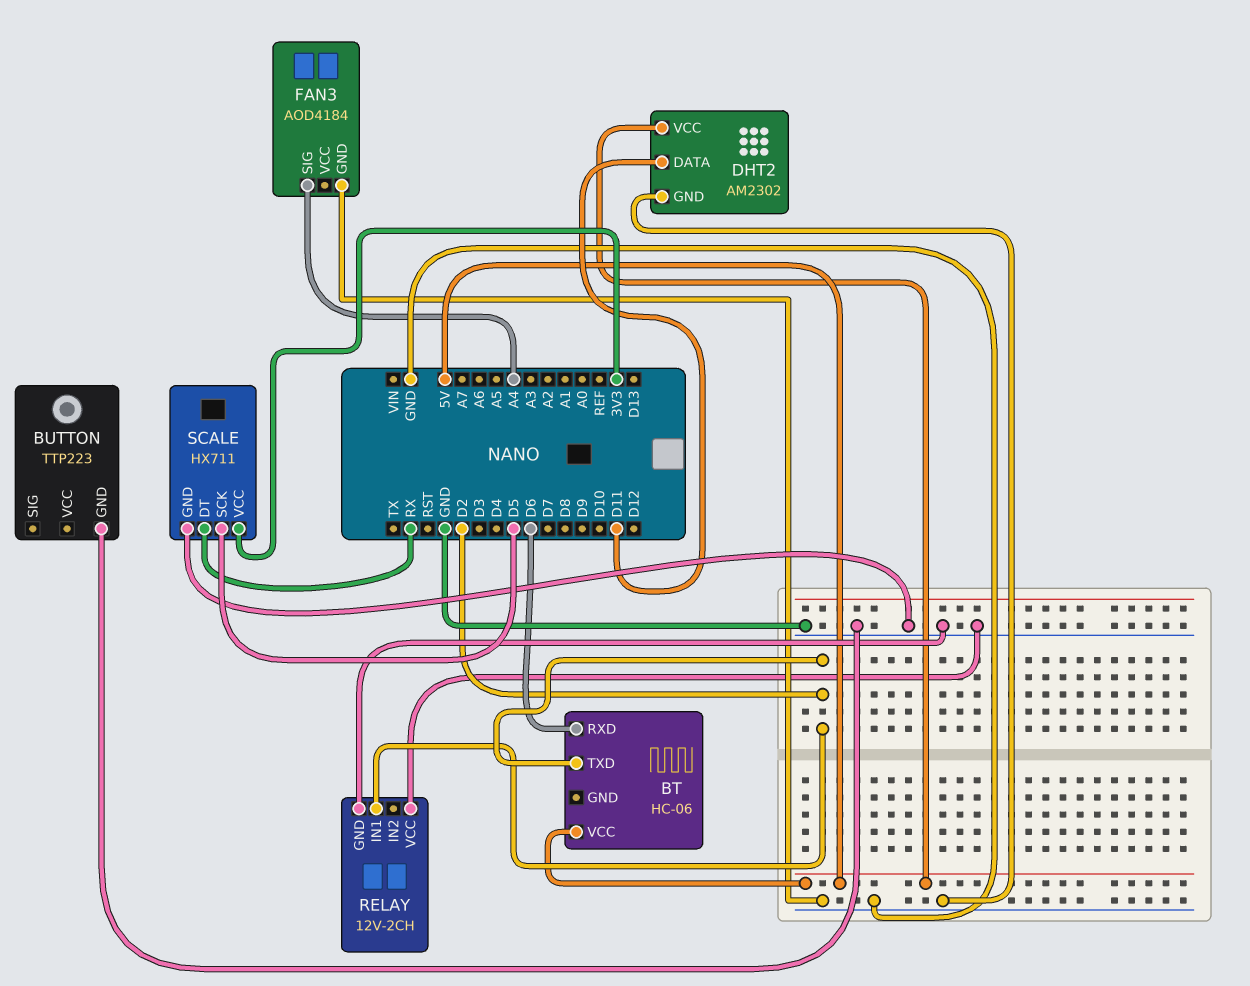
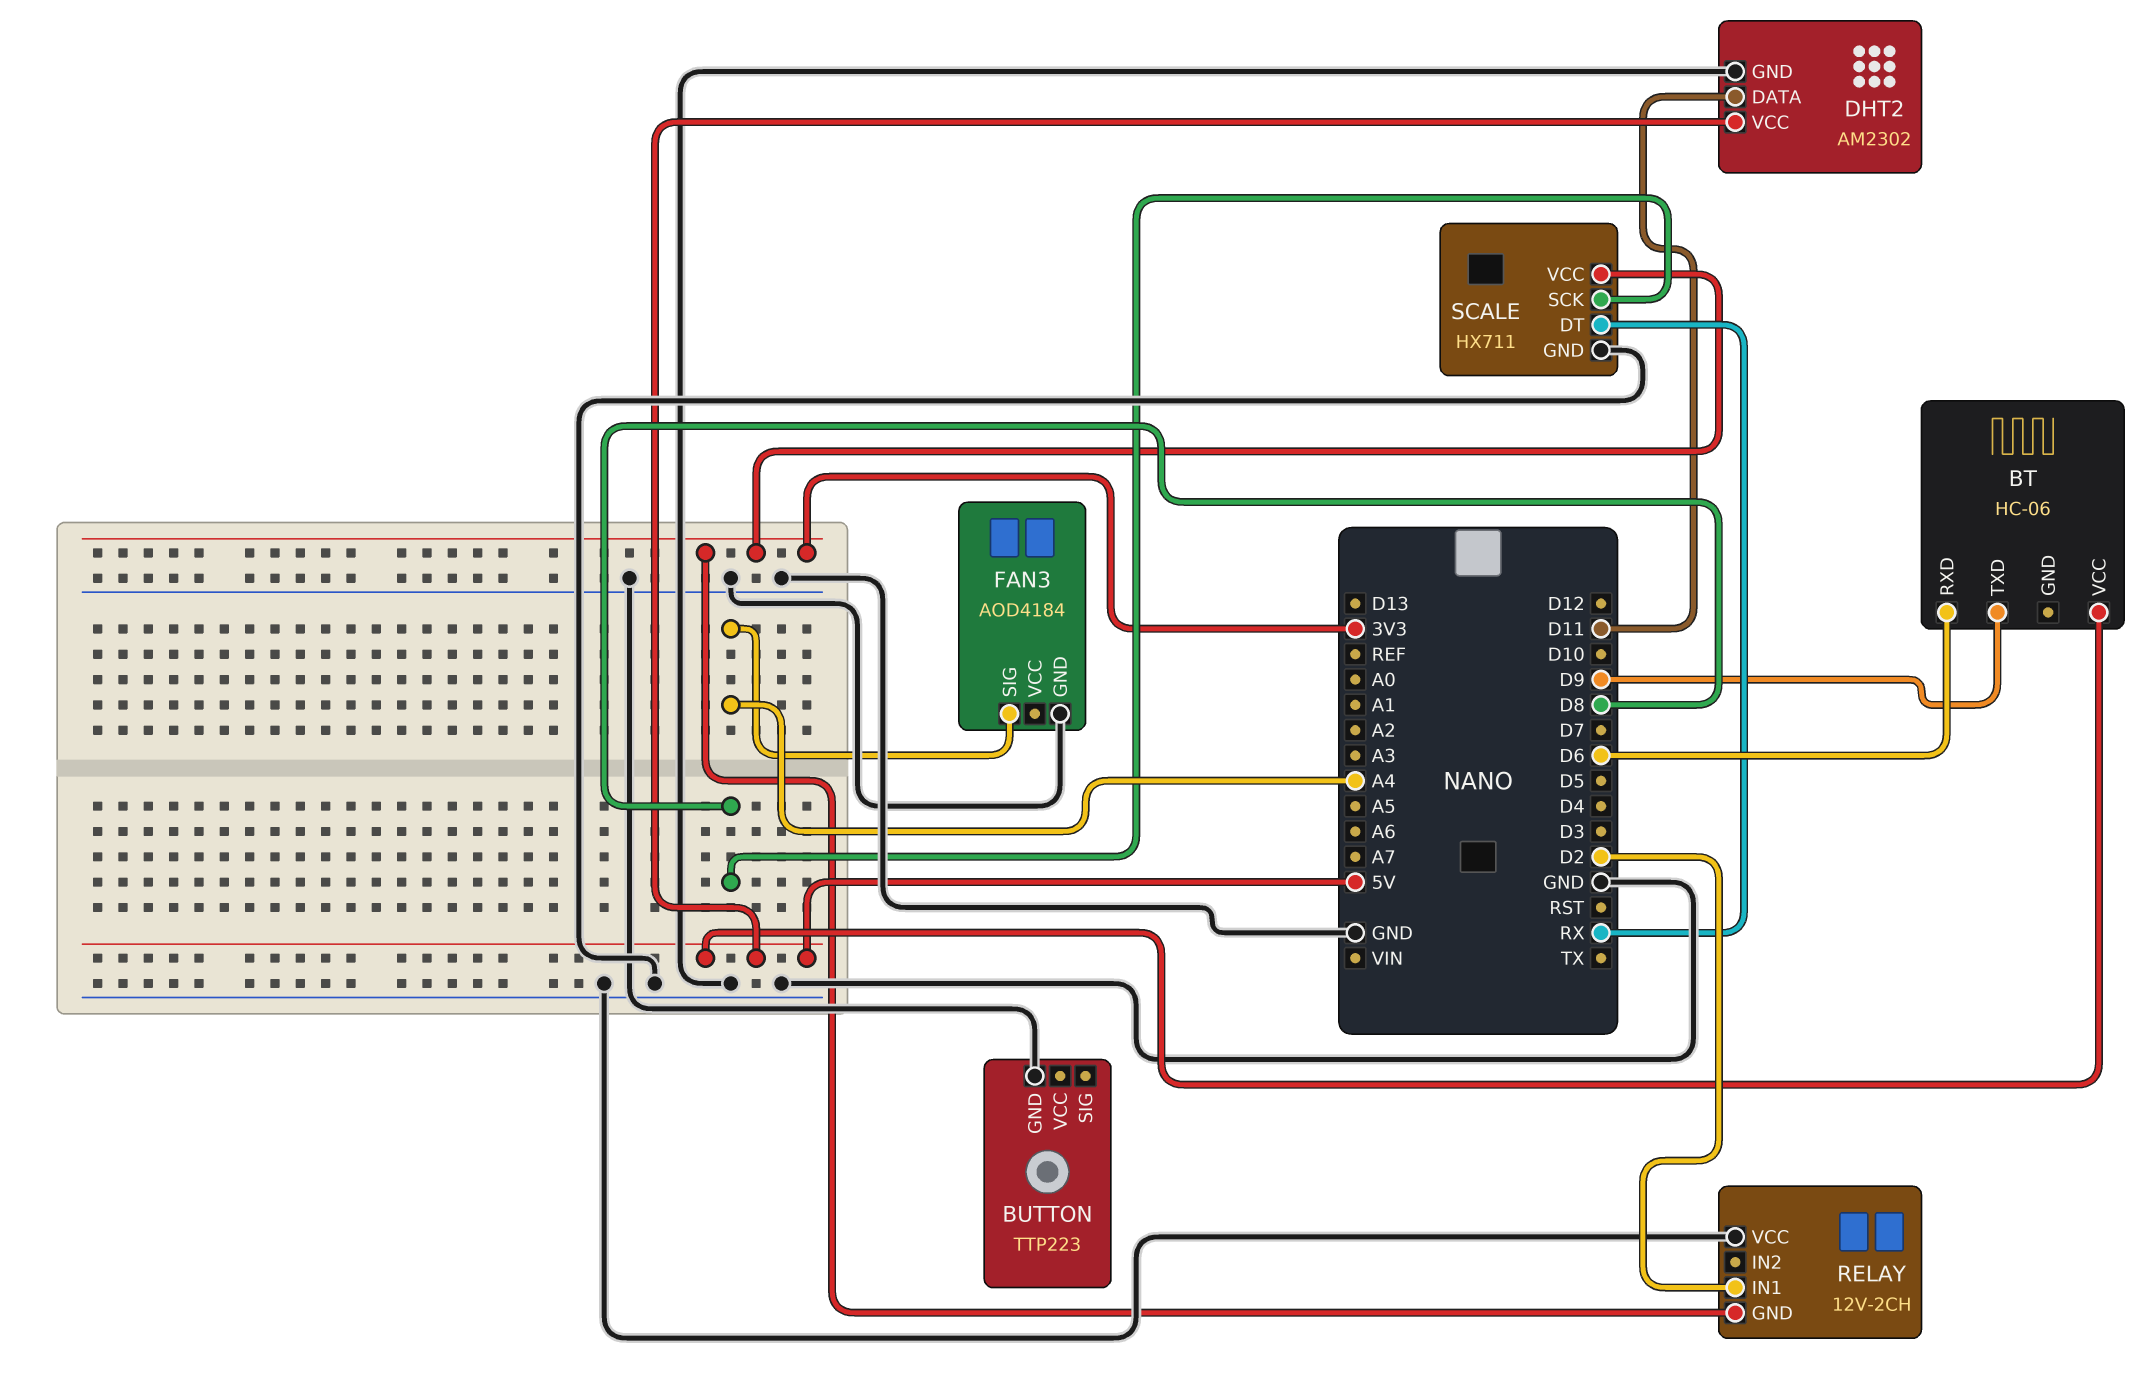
BT pin TXD: D2 -> D9
RELAY pin GND: GND -> 3V3
SCALE pin SCK: D5 -> D8

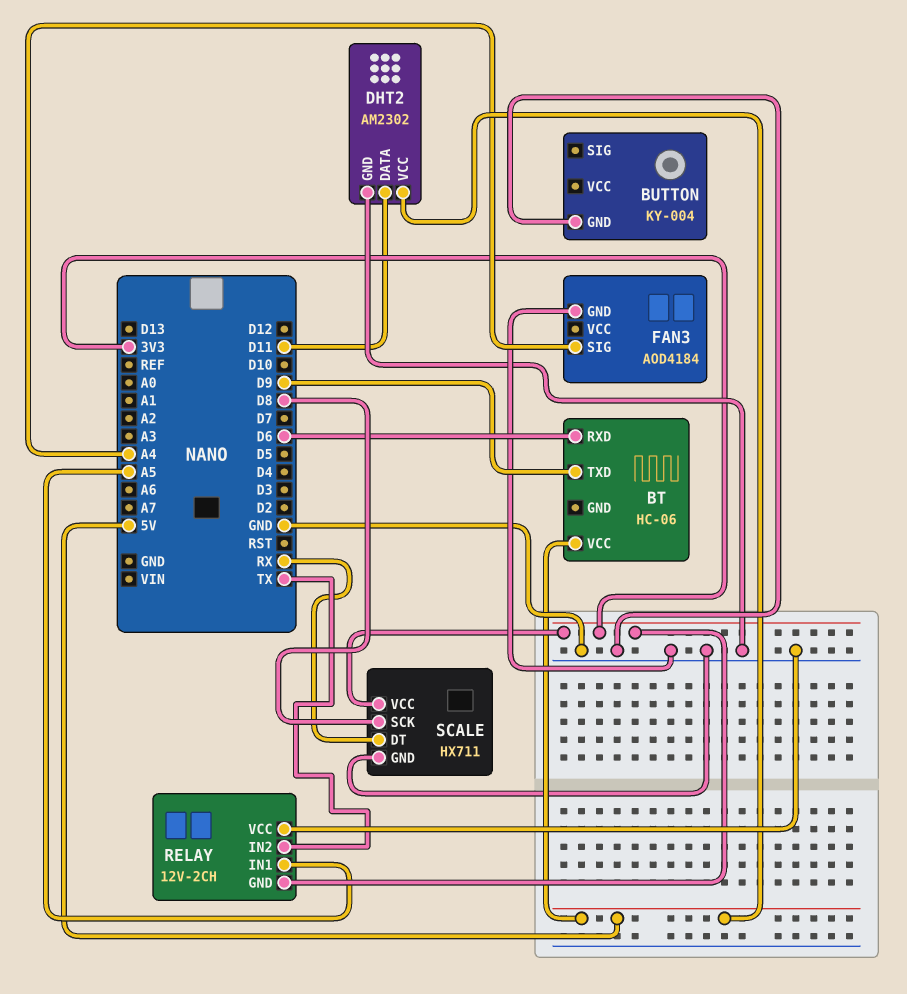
BUTTON: TTP223 -> KY-004
RELAY pin IN1: D2 -> A5
RELAY pin IN2: none -> TX

